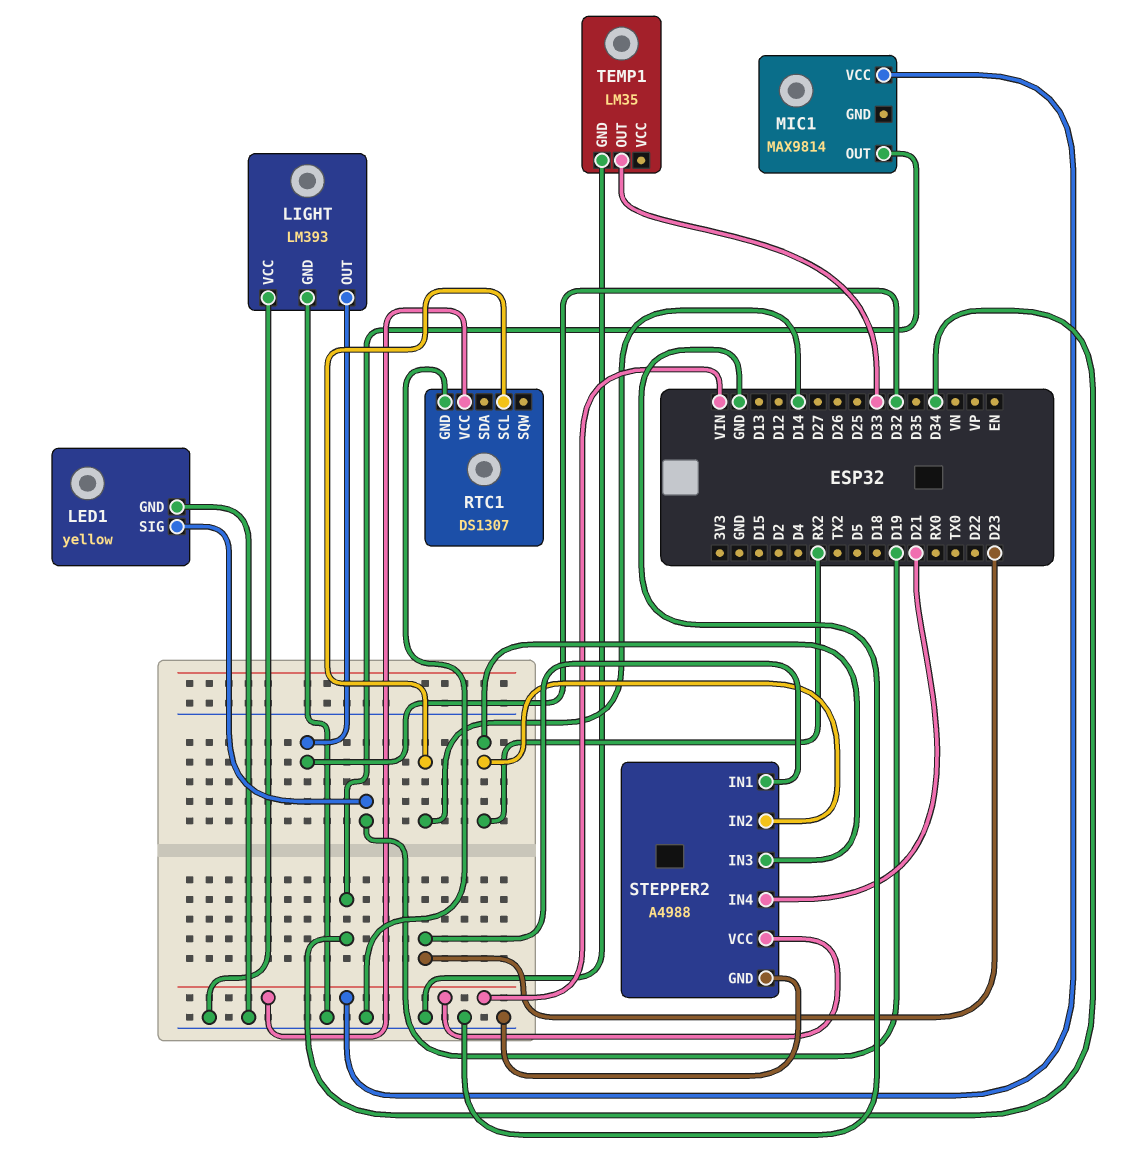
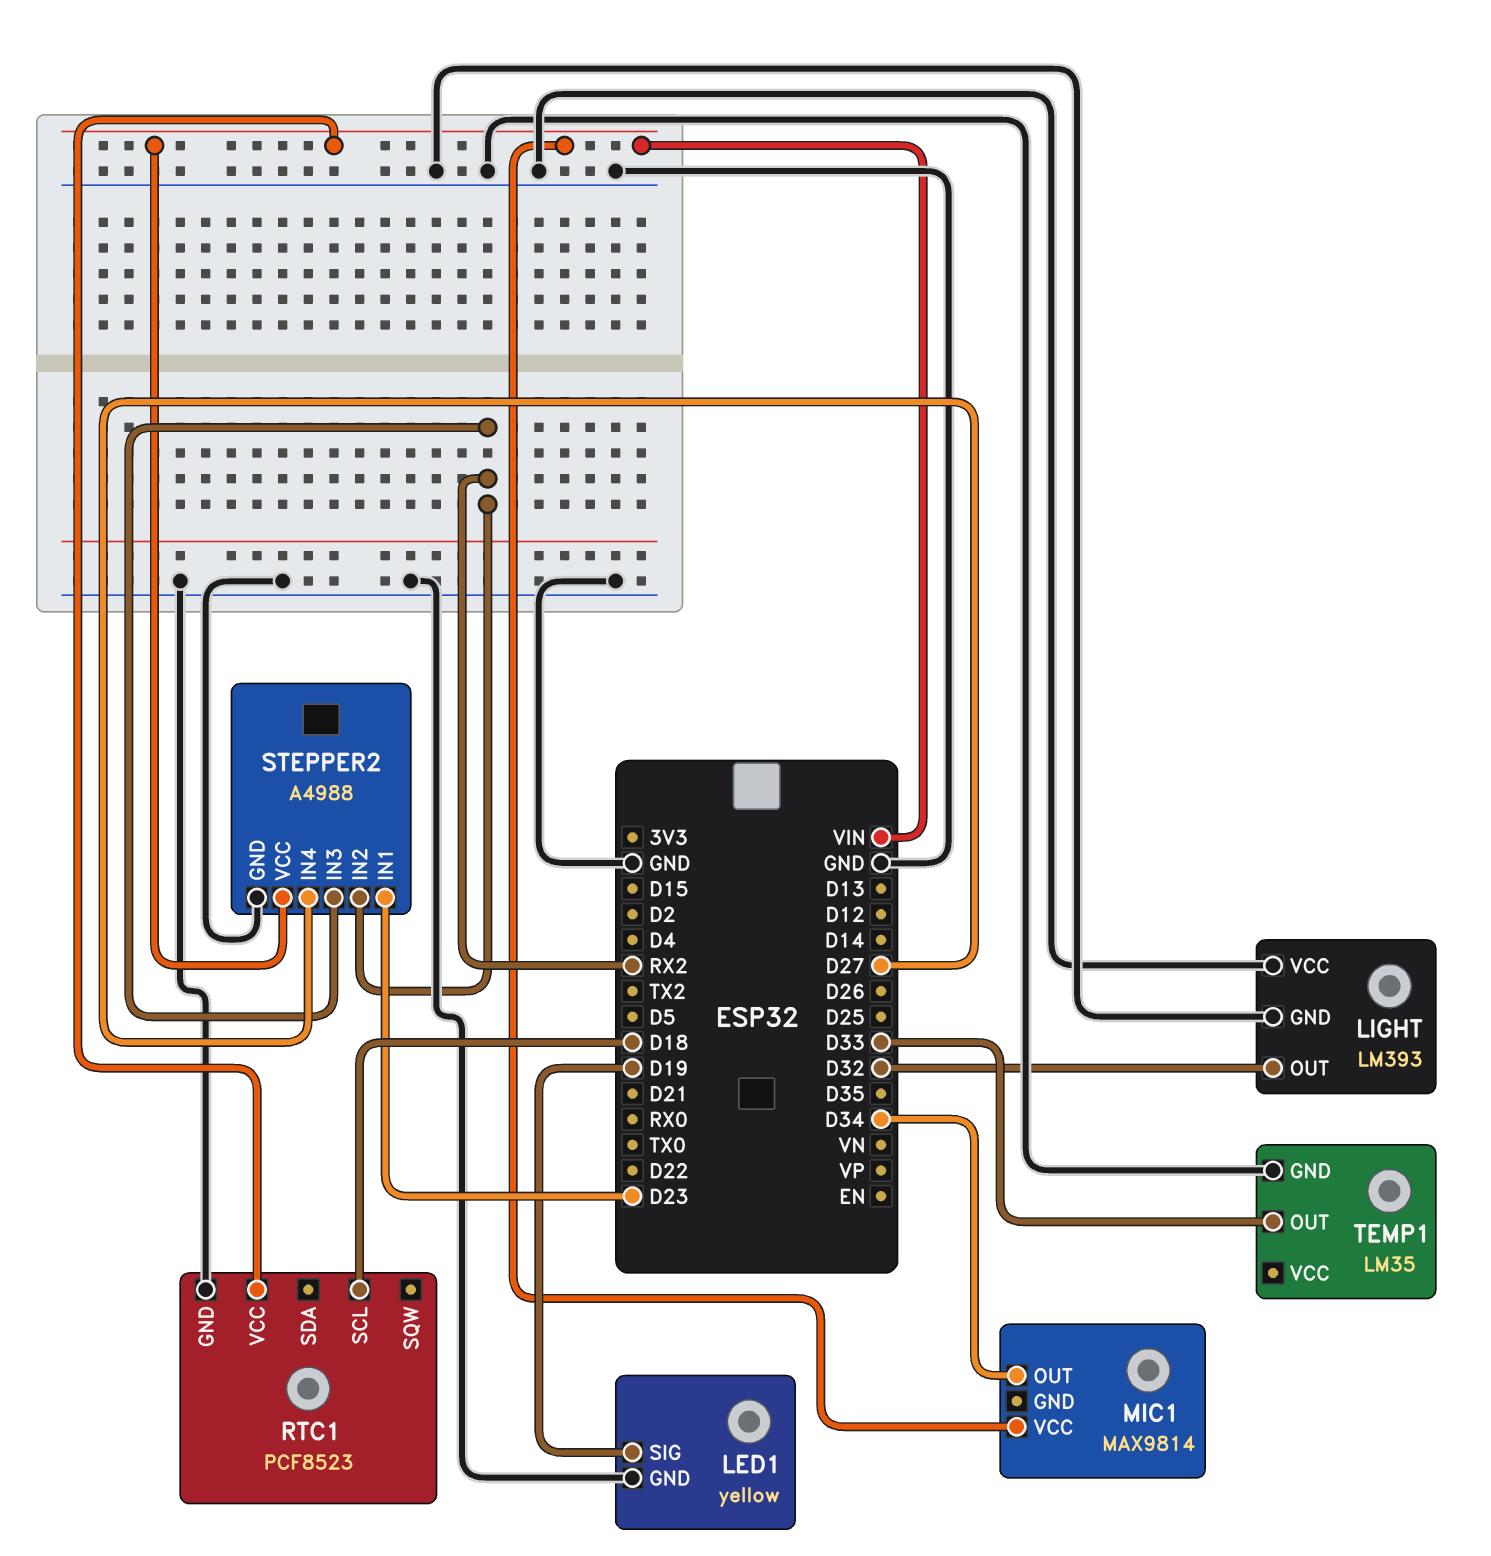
RTC1: DS1307 -> PCF8523
RTC1 pin SCL: D14 -> D18
STEPPER2 pin IN4: D21 -> D27

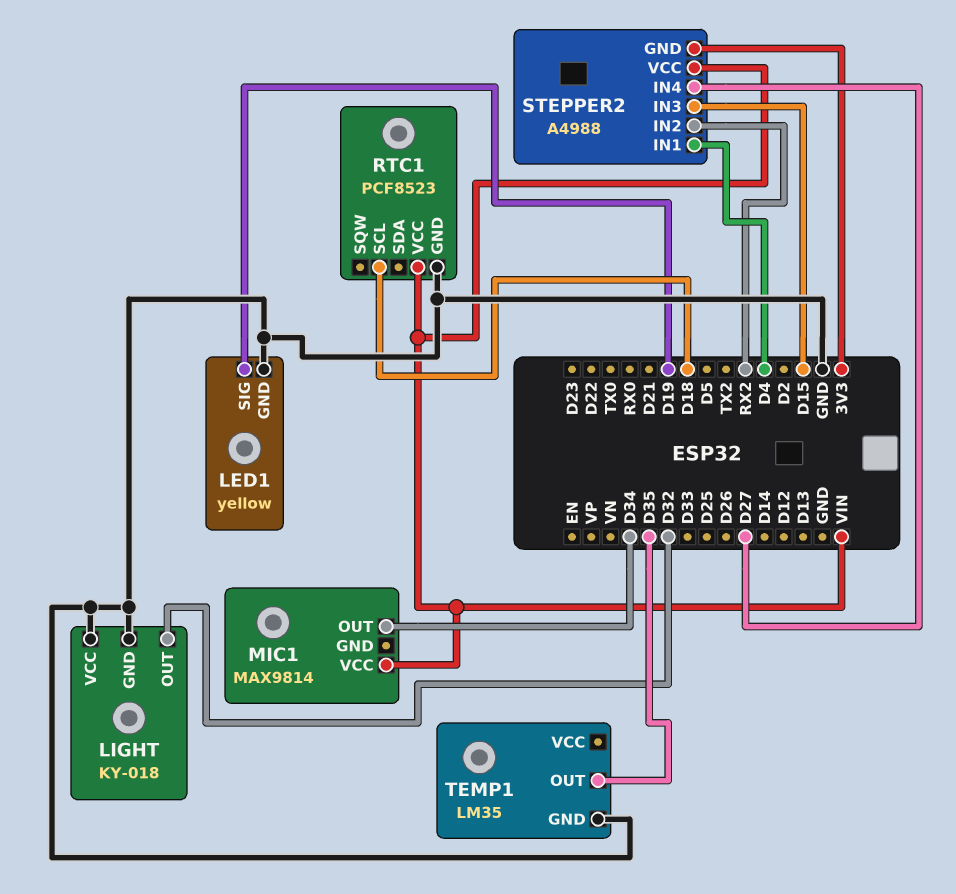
LIGHT: LM393 -> KY-018
STEPPER2 pin GND: GND -> 3V3
STEPPER2 pin IN1: D23 -> D4
STEPPER2 pin IN3: RX2 -> D15
TEMP1 pin OUT: D33 -> D35

